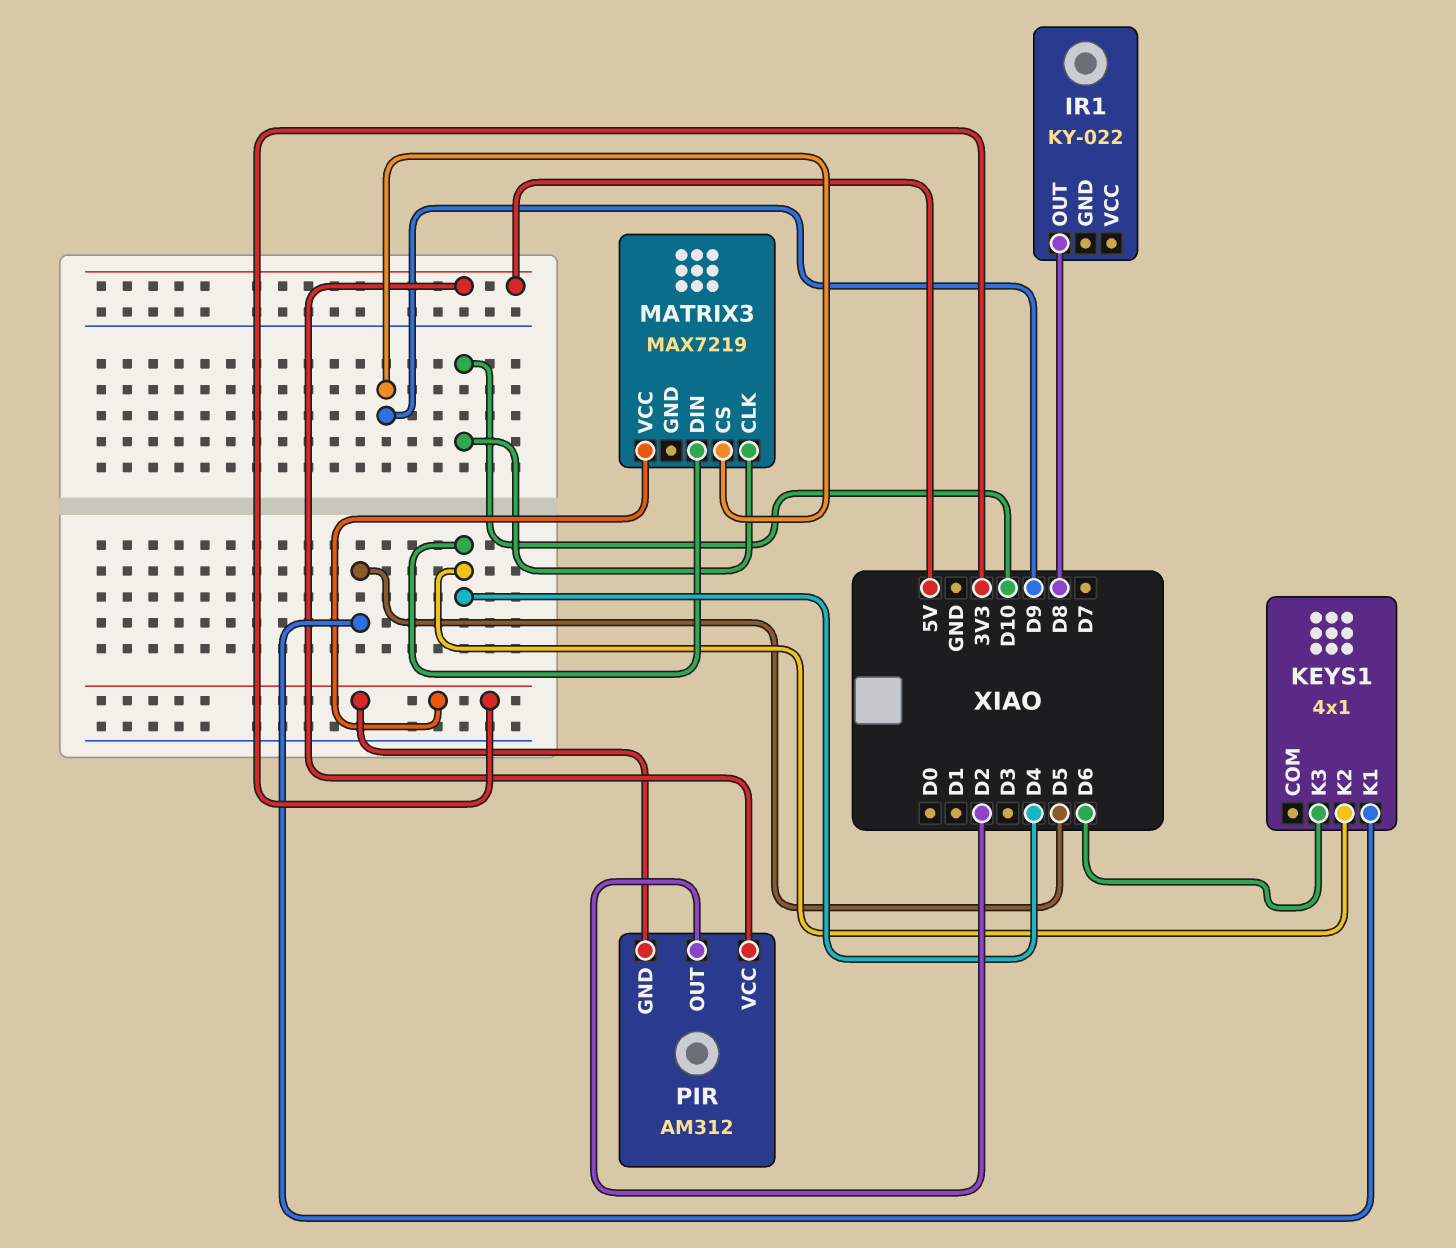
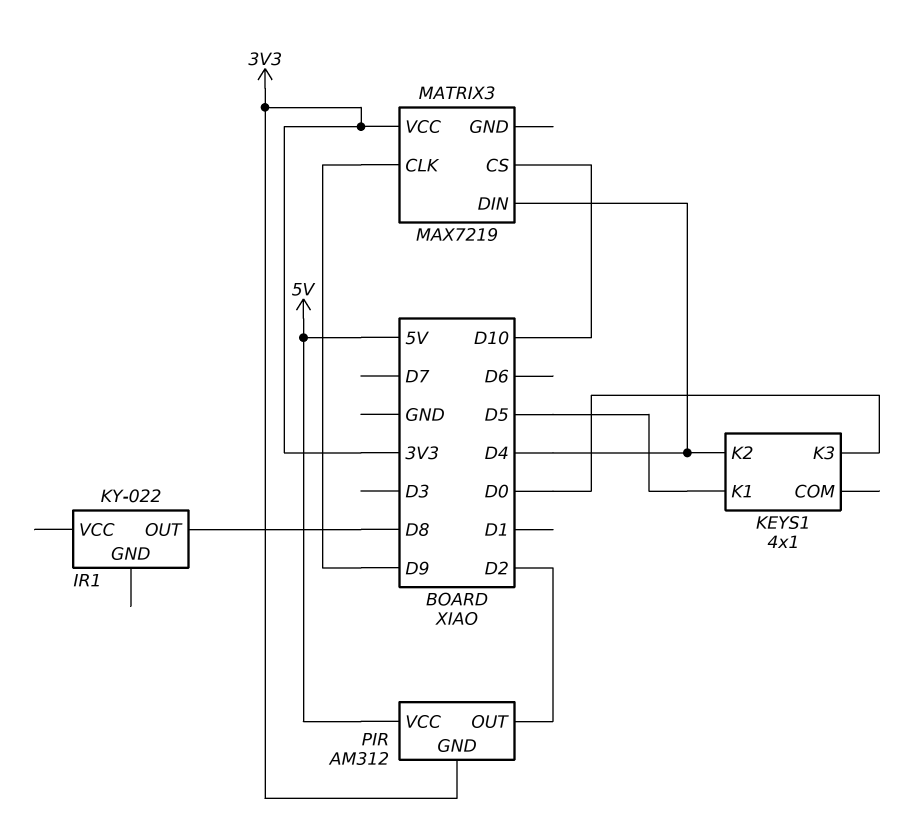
KEYS1 pin K3: D6 -> D0
MATRIX3 pin CLK: D10 -> D9
MATRIX3 pin CS: D9 -> D10

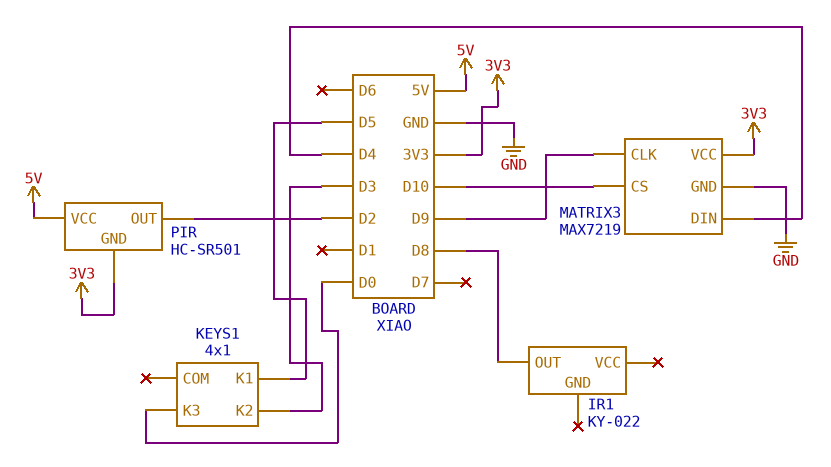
KEYS1 pin K2: D4 -> D3
MATRIX3 pin GND: none -> GND
PIR: AM312 -> HC-SR501

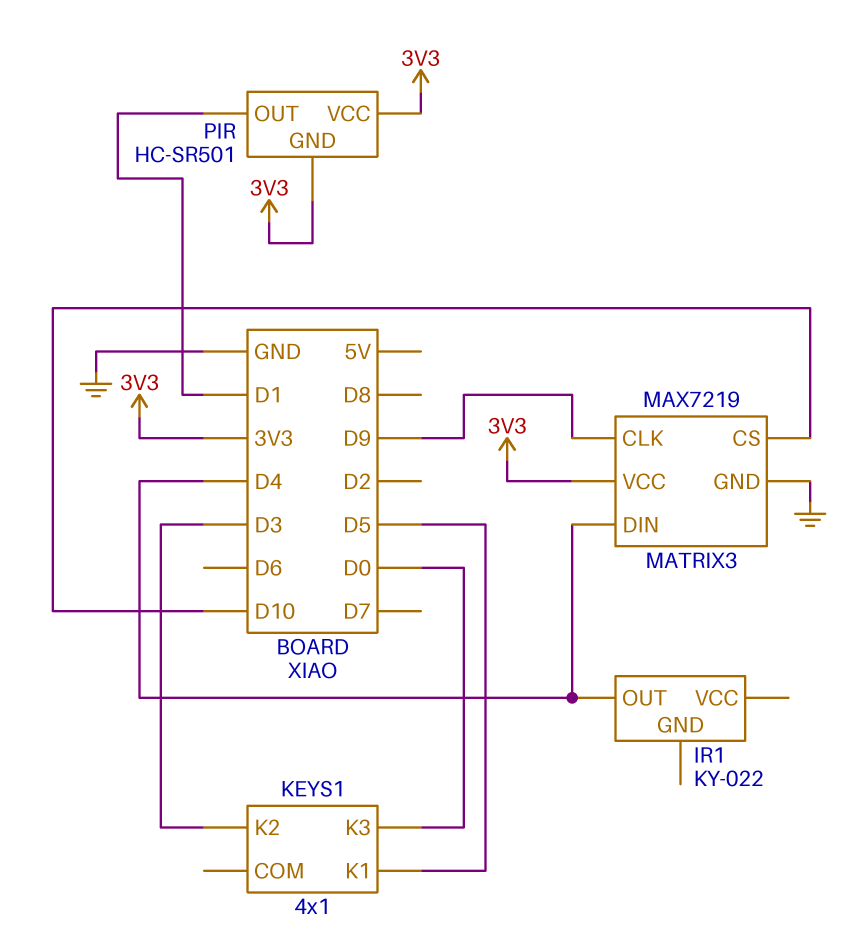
IR1 pin OUT: D8 -> D4
PIR pin OUT: D2 -> D1
PIR pin VCC: 5V -> 3V3

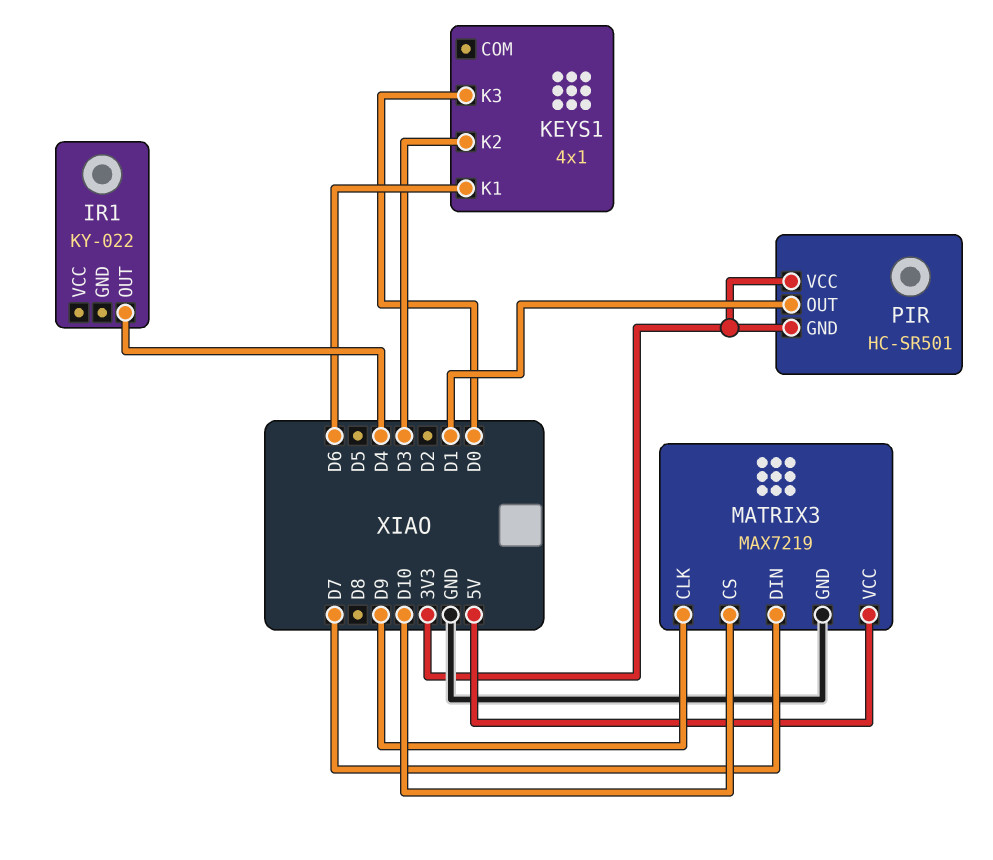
KEYS1 pin K1: D5 -> D6
MATRIX3 pin DIN: D4 -> D7
MATRIX3 pin VCC: 3V3 -> 5V

